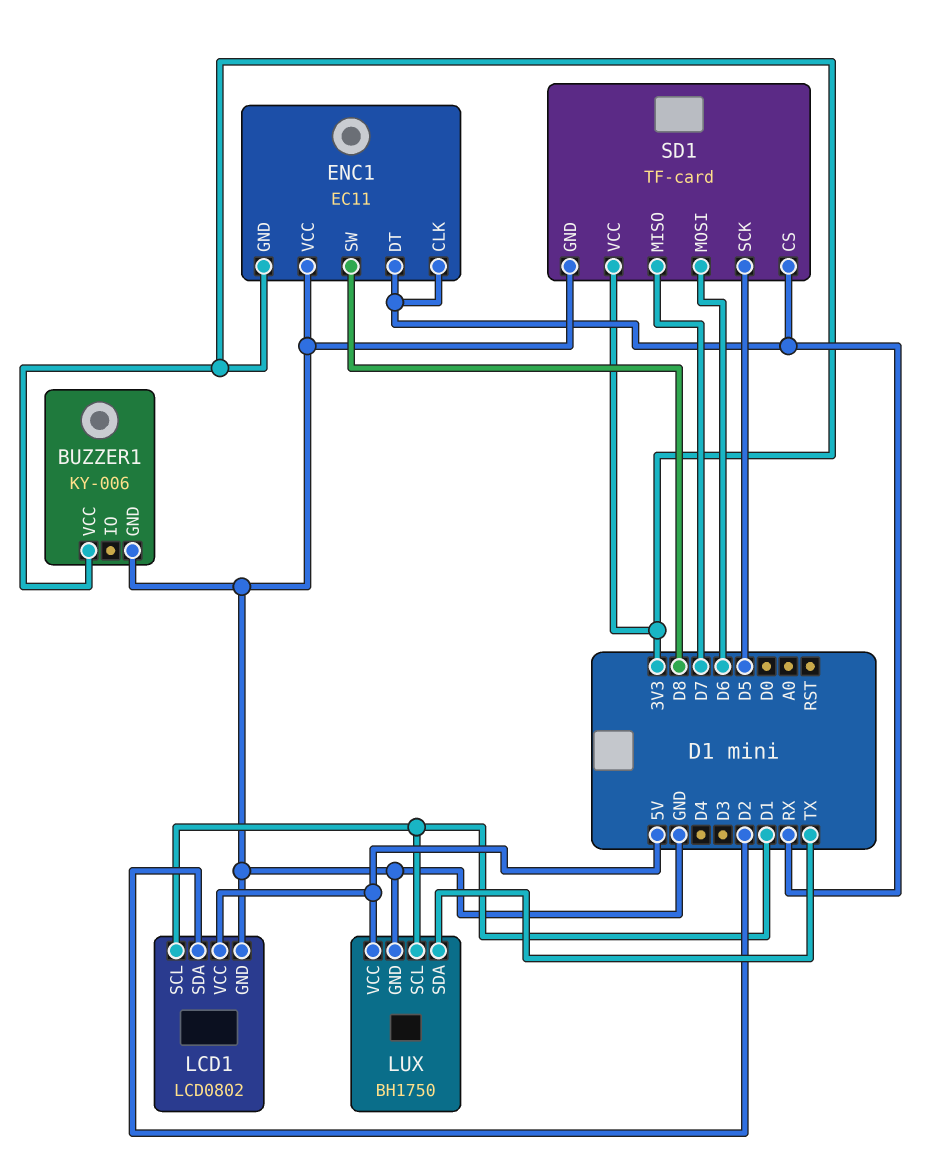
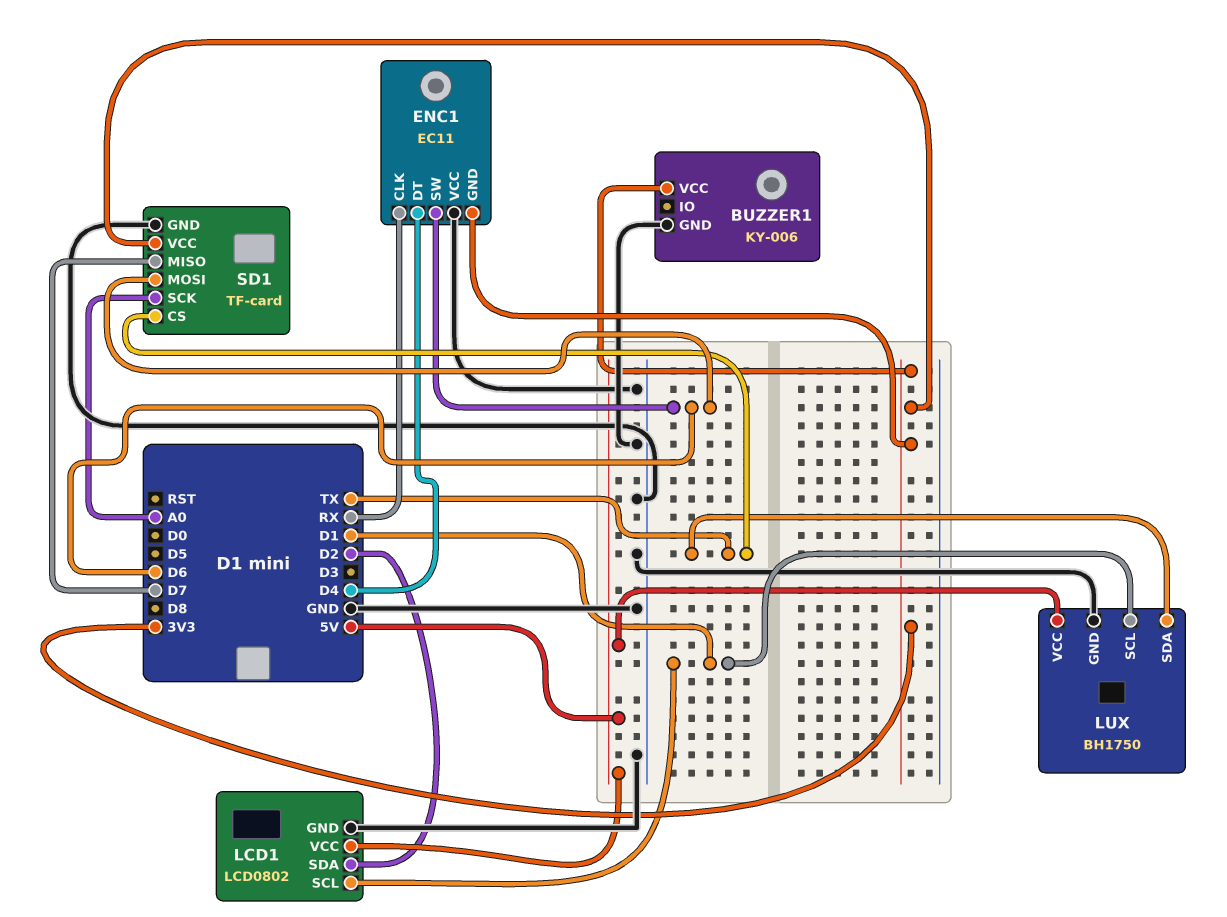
ENC1 pin DT: RX -> D4
ENC1 pin SW: D8 -> D6
SD1 pin CS: RX -> TX
SD1 pin SCK: D5 -> A0

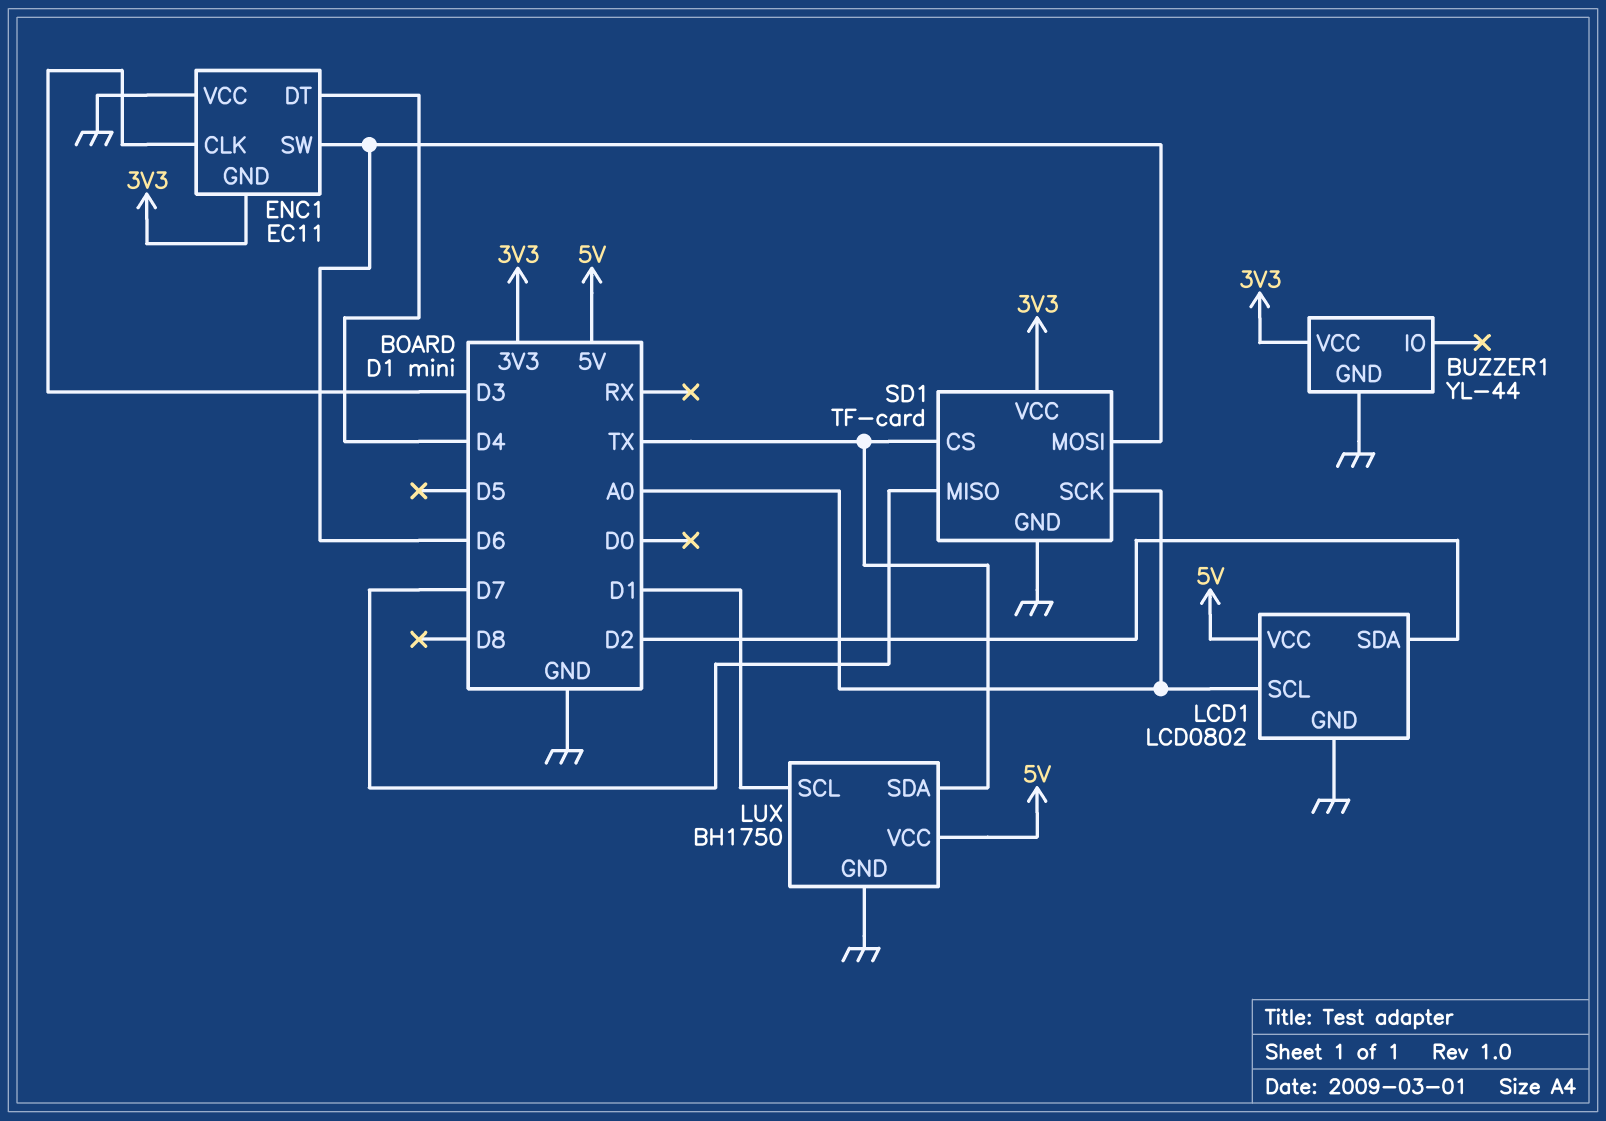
BUZZER1: KY-006 -> YL-44
ENC1 pin CLK: RX -> D3
LCD1 pin SCL: D1 -> A0

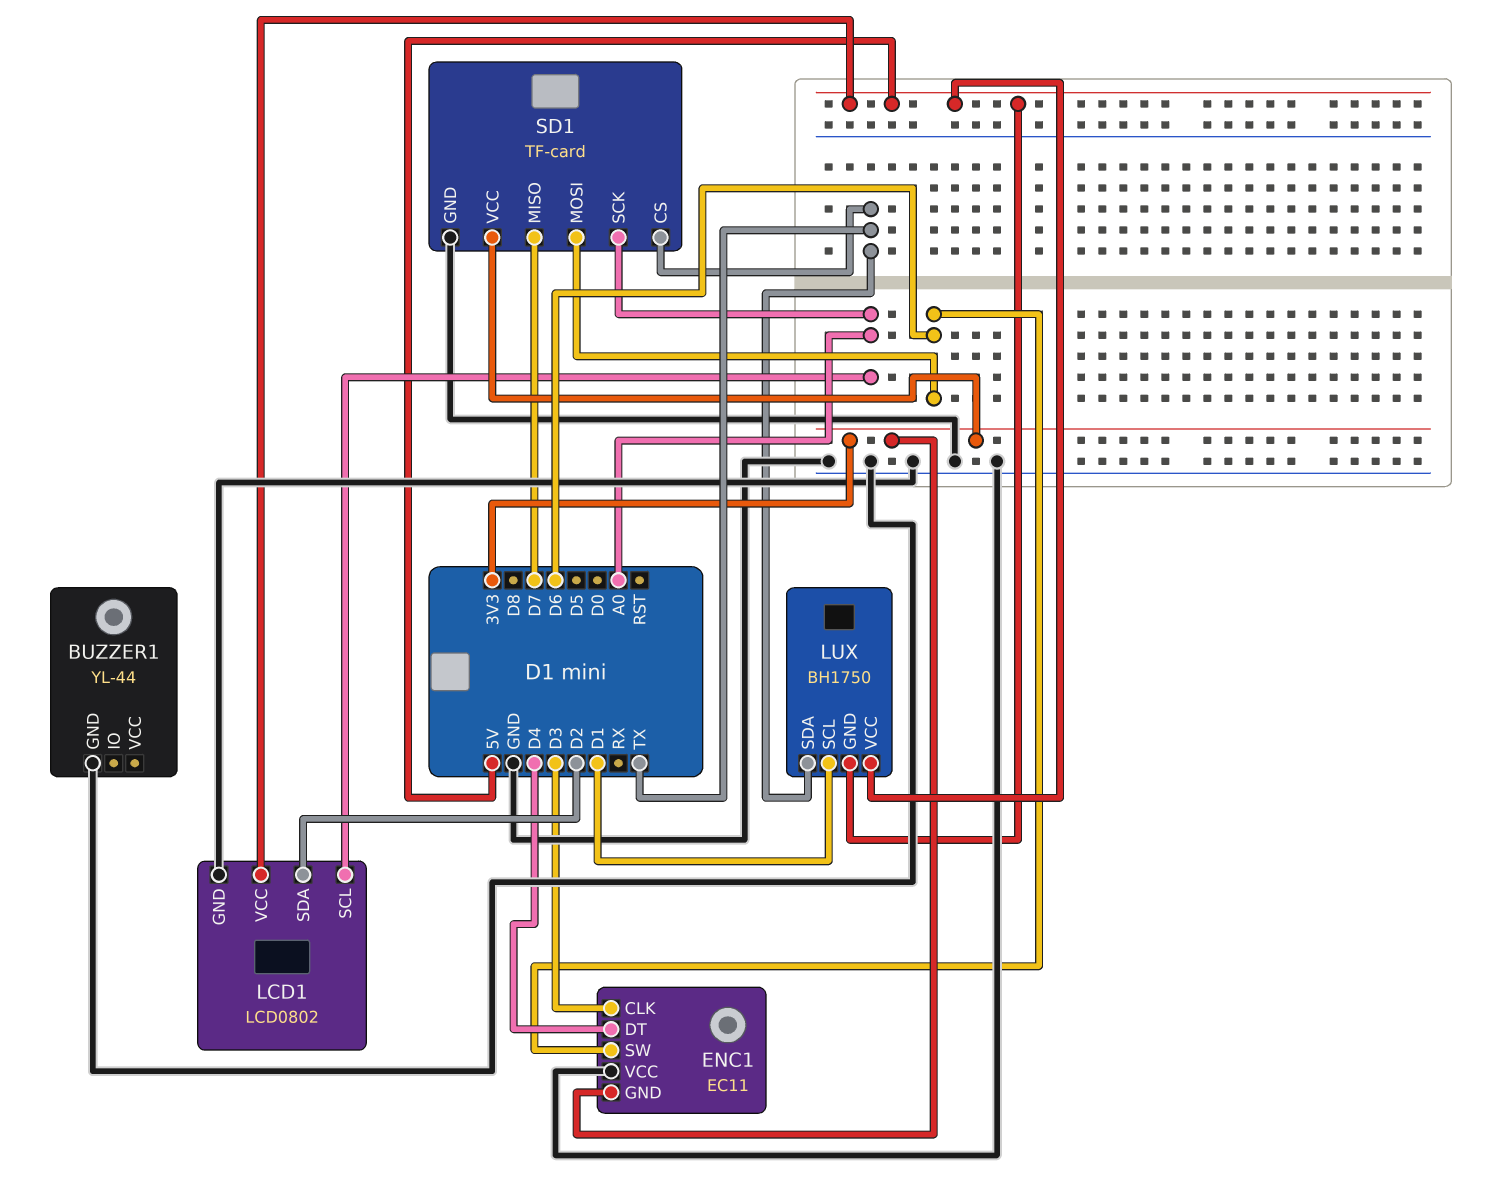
BUZZER1 pin VCC: 3V3 -> none
LUX pin GND: GND -> 5V

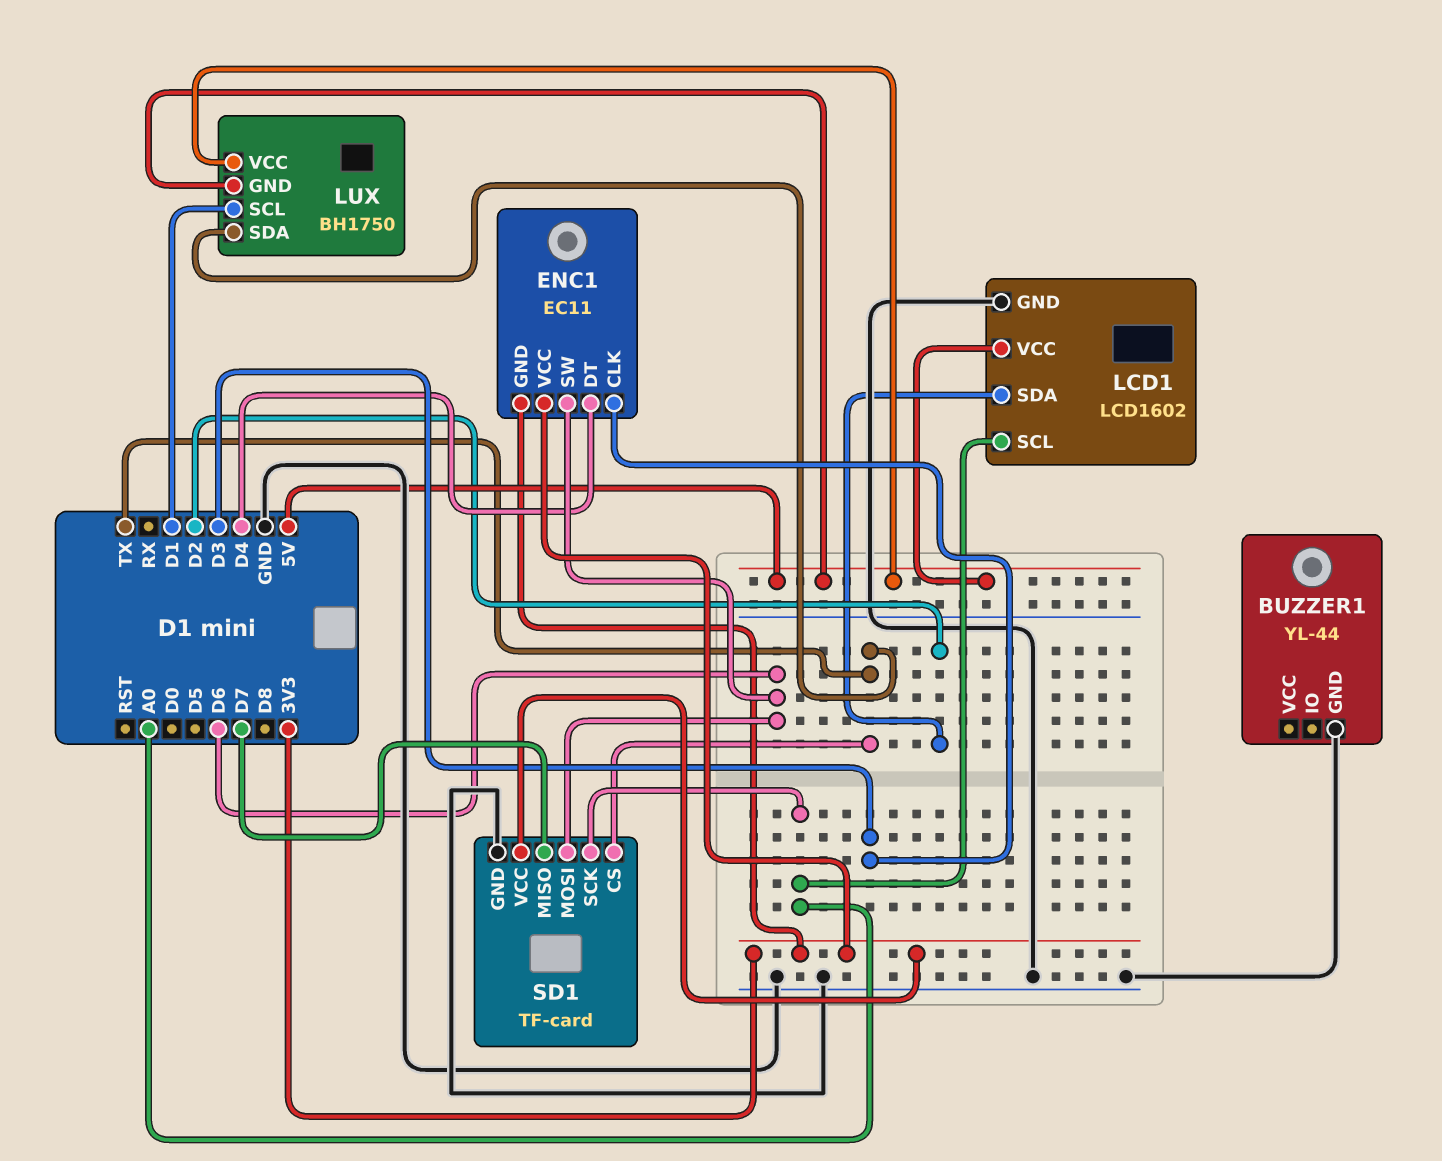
ENC1 pin VCC: GND -> 3V3
LCD1: LCD0802 -> LCD1602

